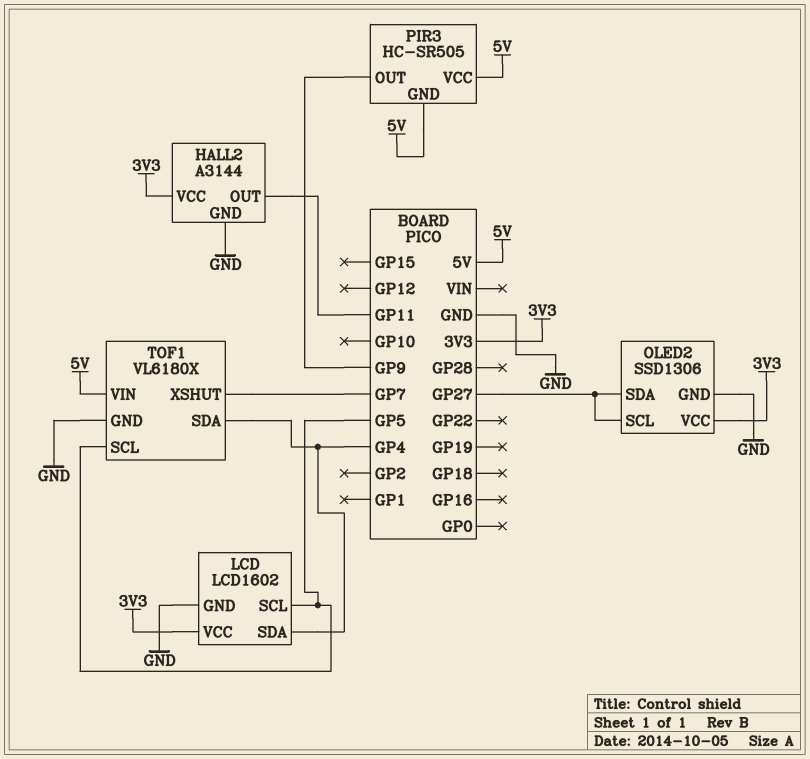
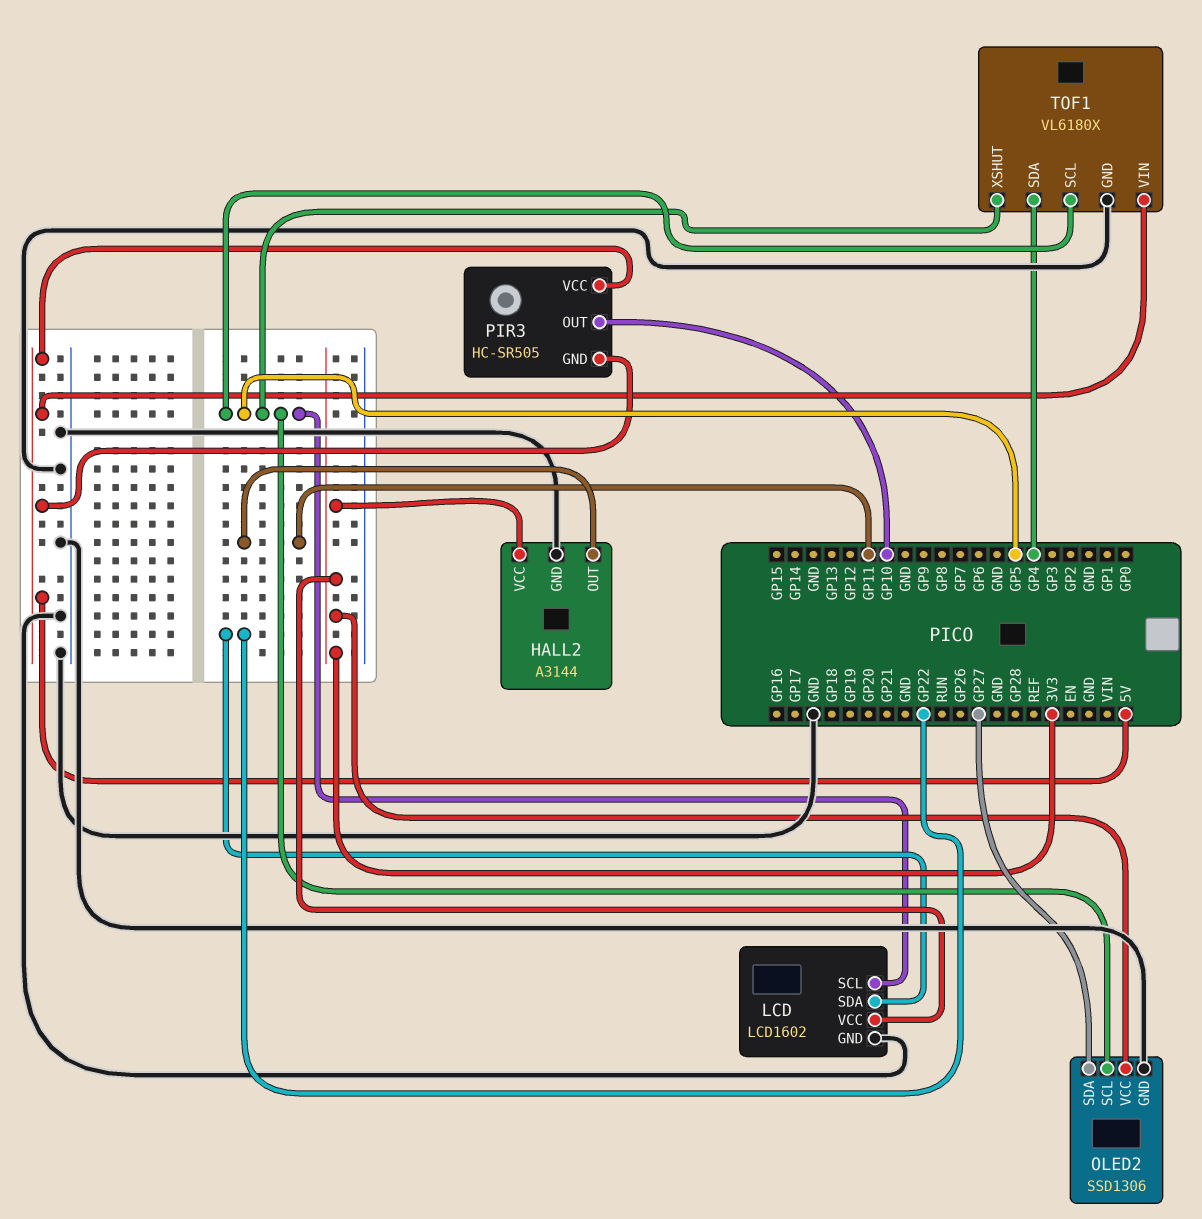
LCD pin SDA: GP4 -> GP22
OLED2 pin SCL: GP27 -> GP5
PIR3 pin OUT: GP9 -> GP10
TOF1 pin XSHUT: GP7 -> GP5

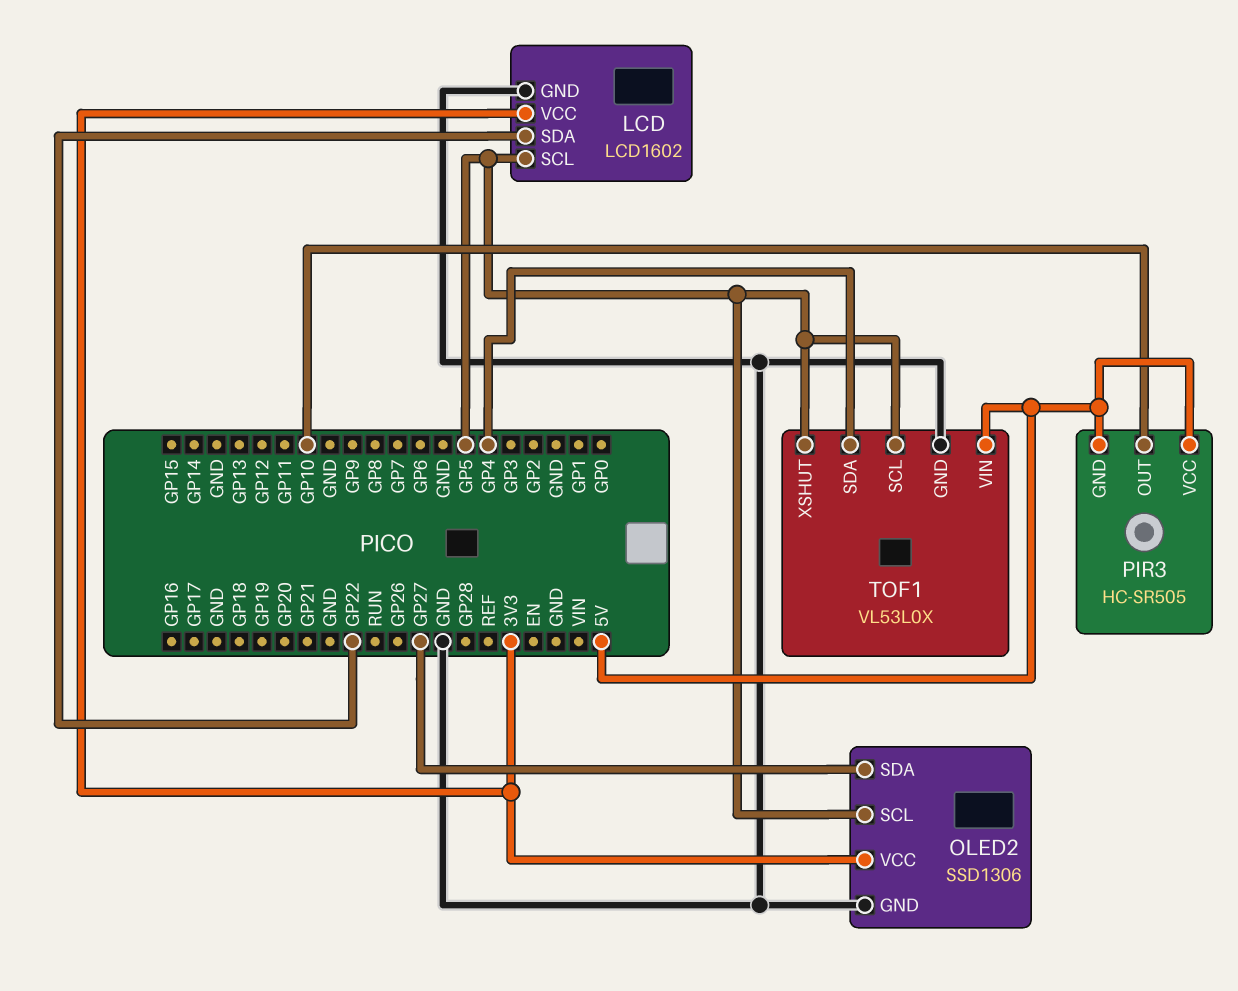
HALL2: A3144 -> none
HALL2 pin GND: GND -> none
HALL2 pin OUT: GP11 -> none
HALL2 pin VCC: 3V3 -> none
TOF1: VL6180X -> VL53L0X

